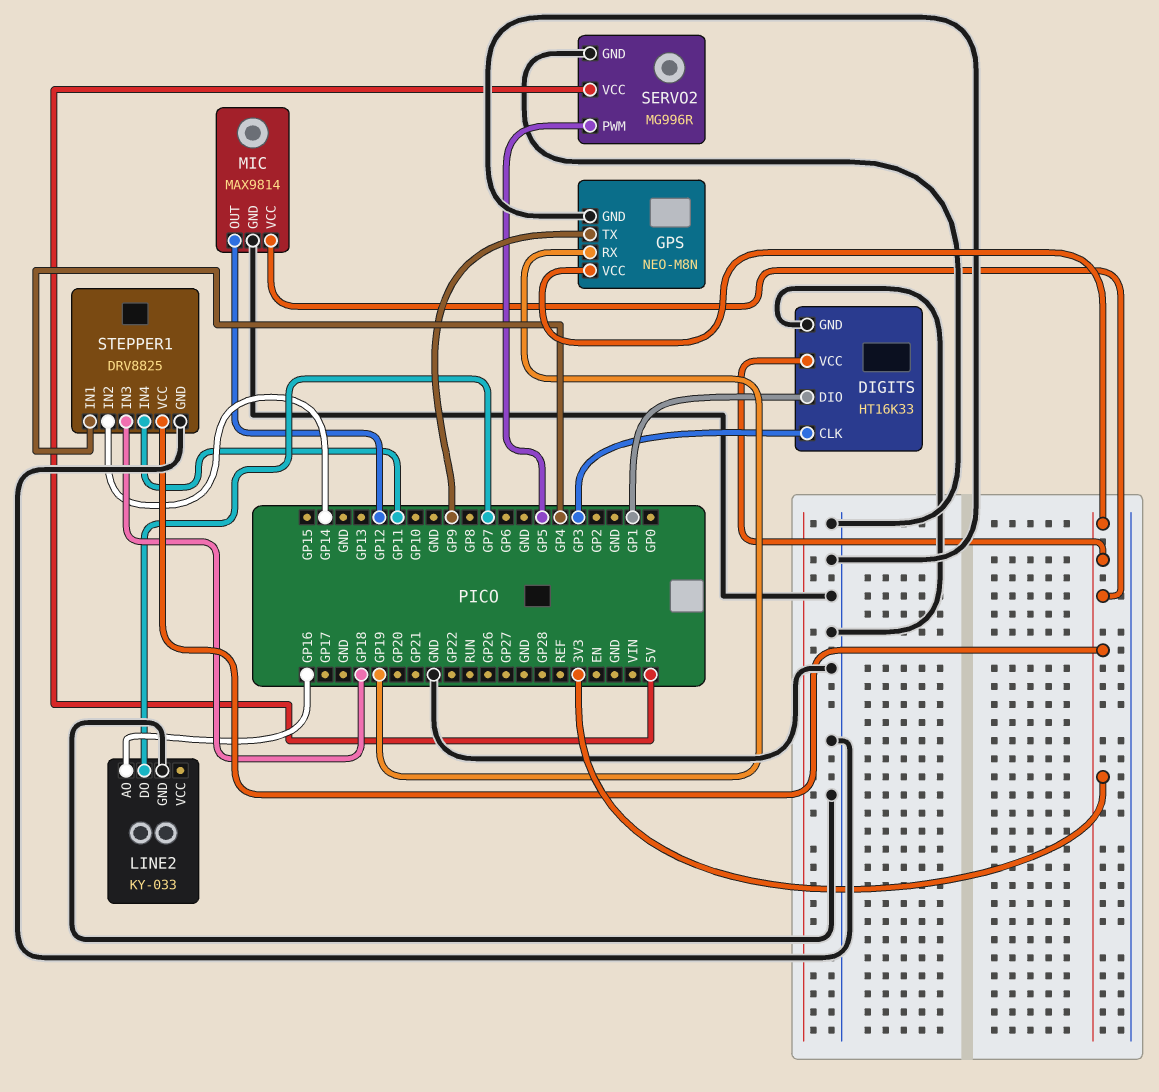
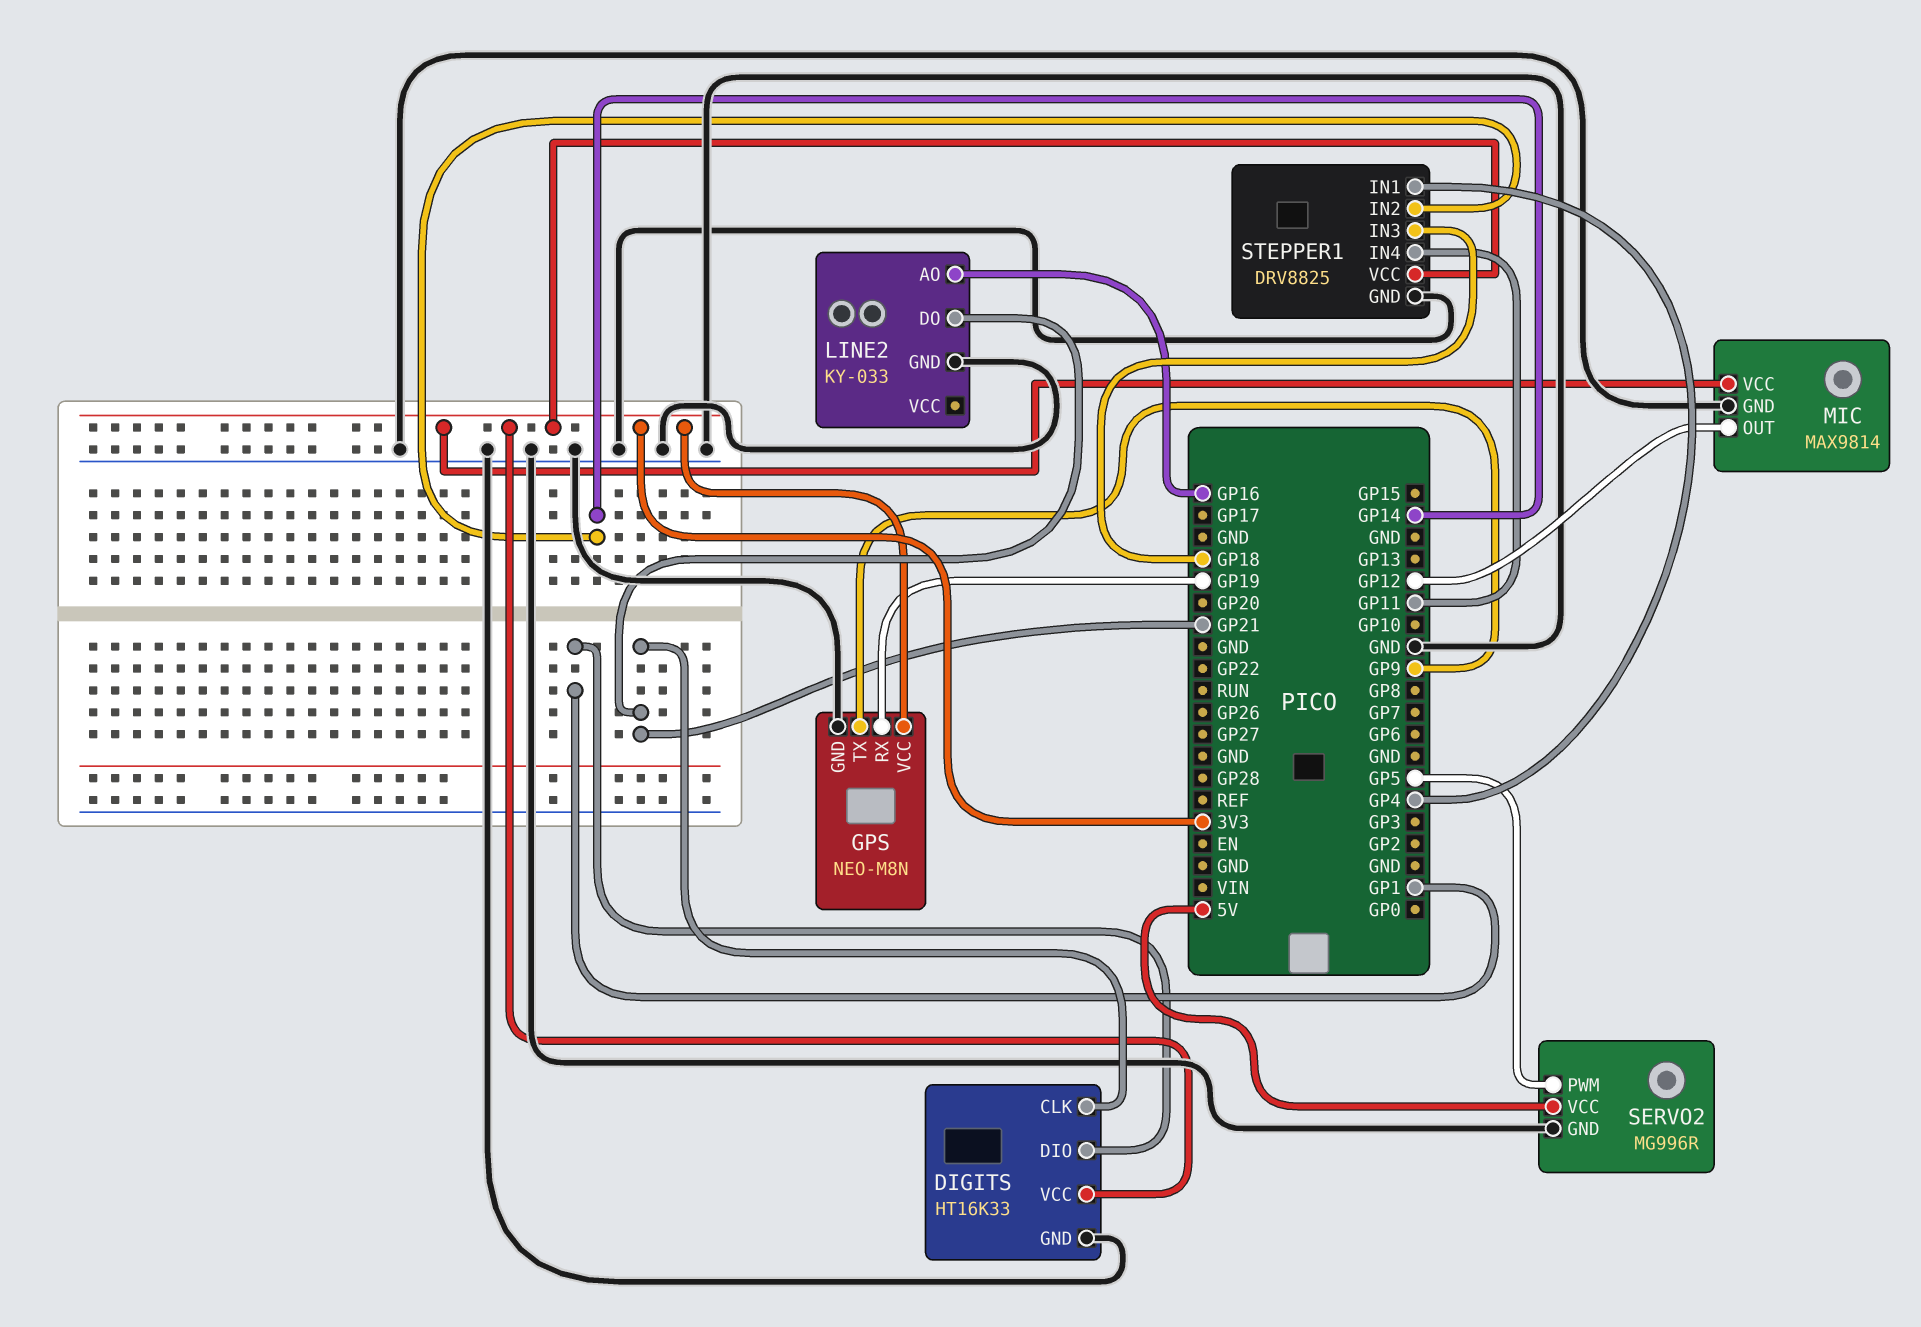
DIGITS pin CLK: GP3 -> GP21
LINE2 pin DO: GP7 -> GP21

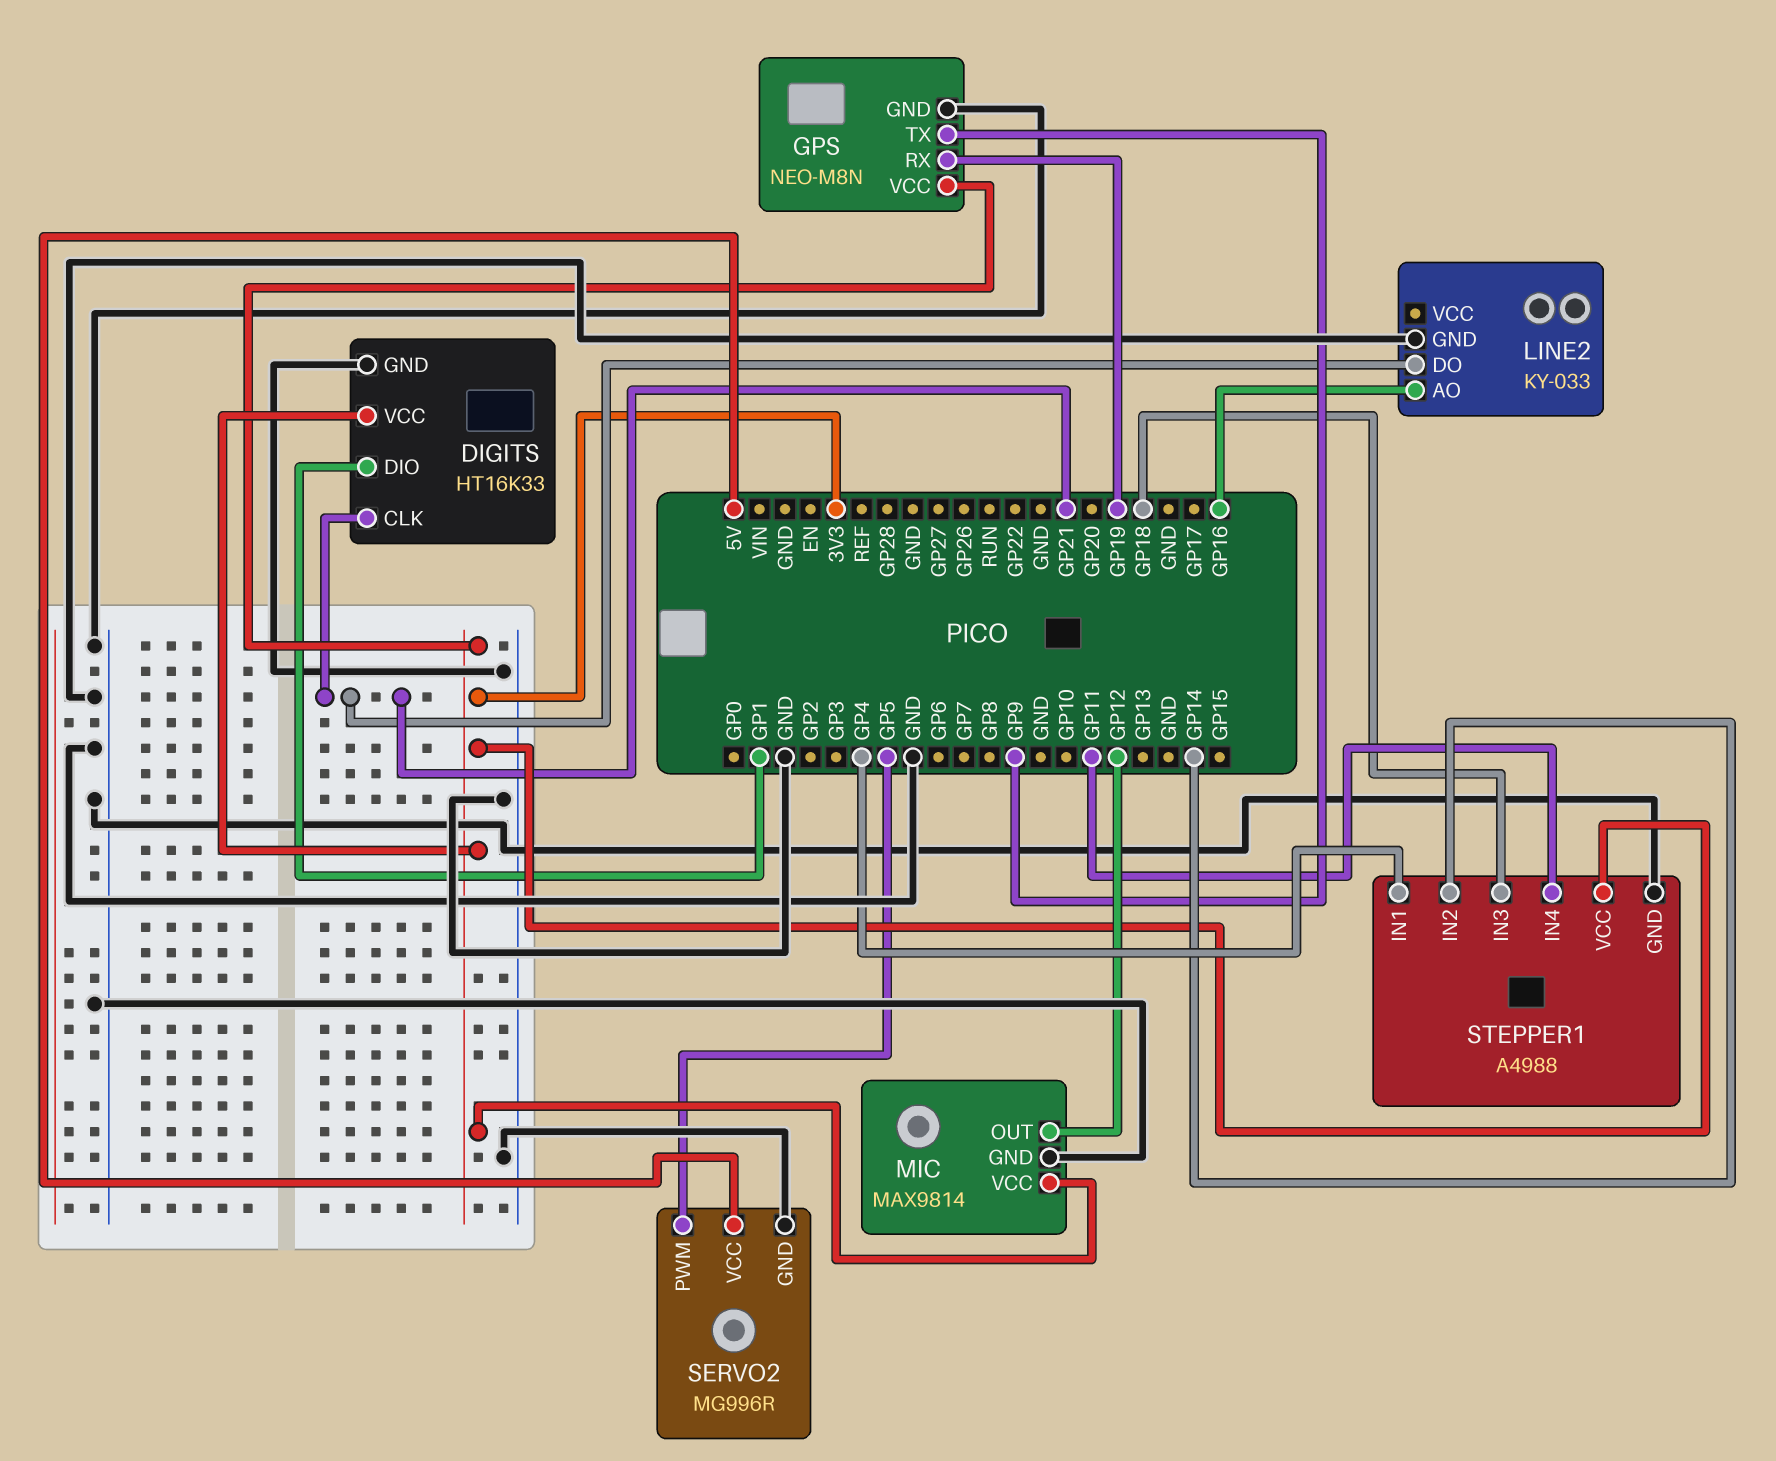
STEPPER1: DRV8825 -> A4988

